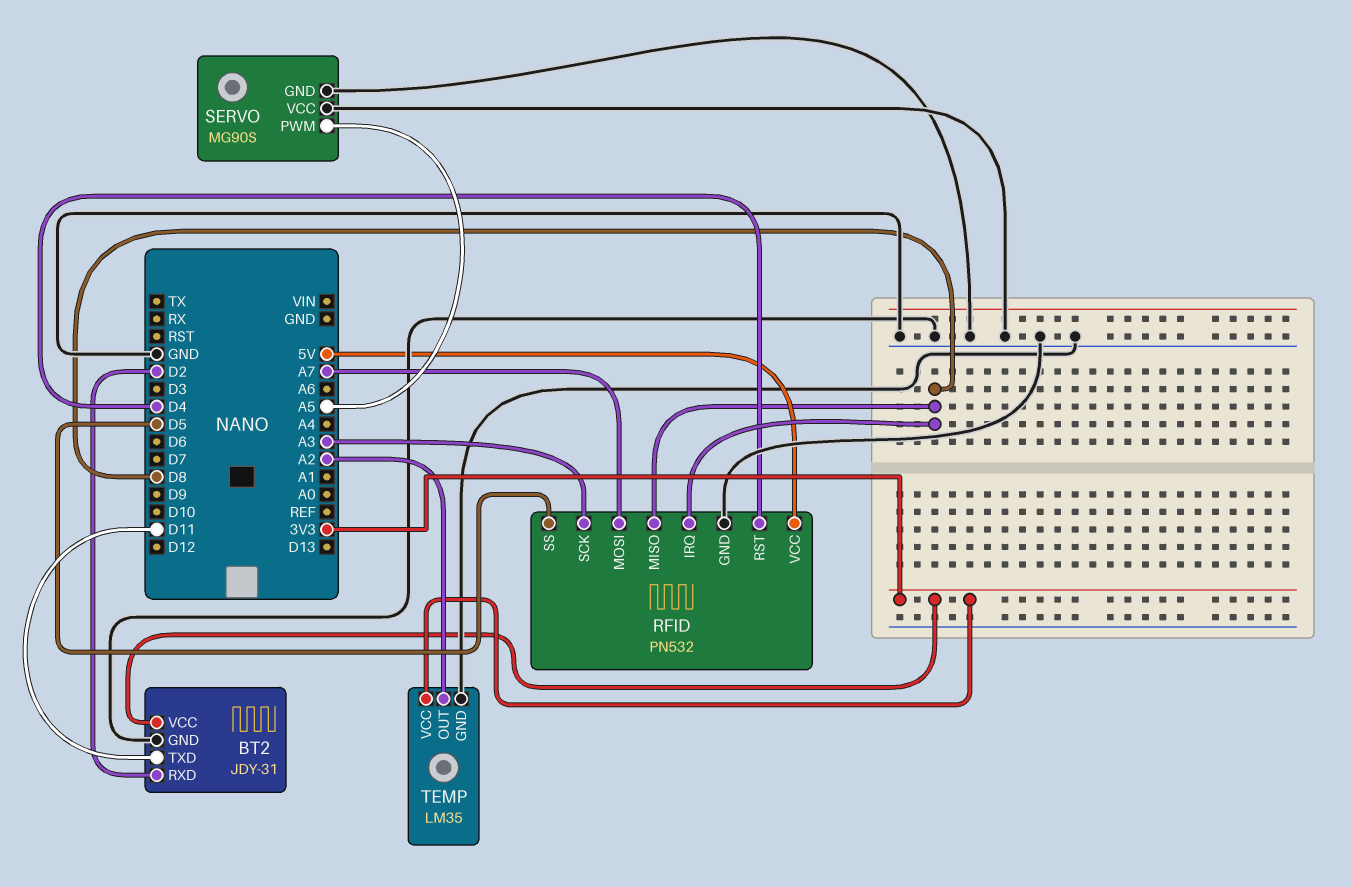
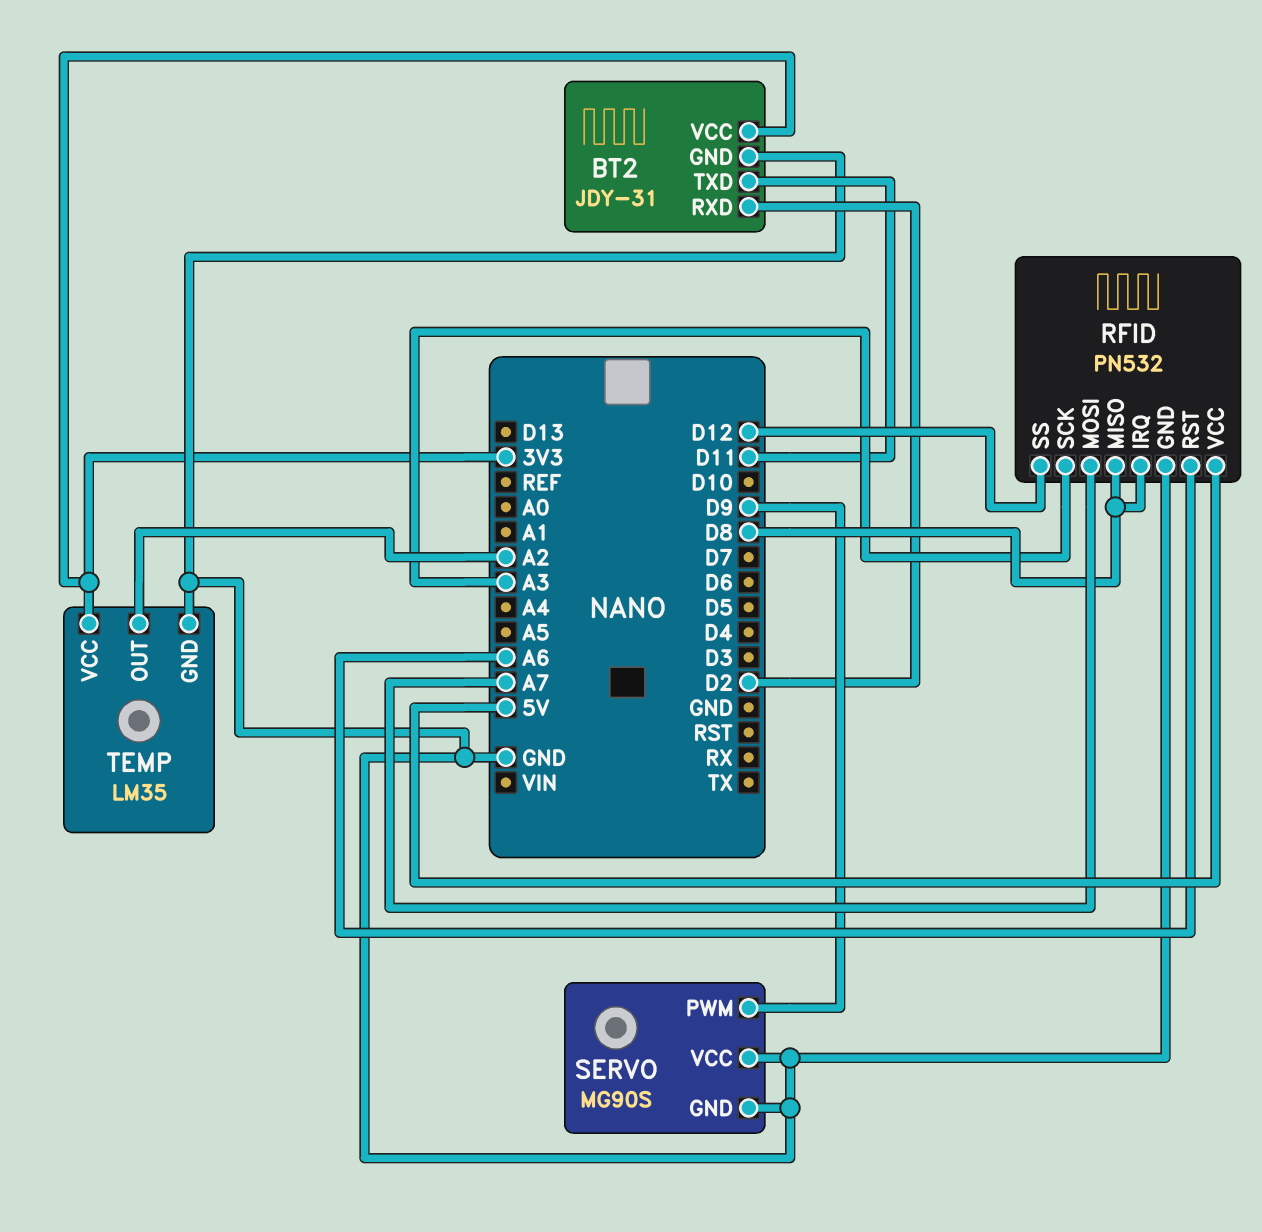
RFID pin RST: D4 -> A6
RFID pin SS: D5 -> D12
SERVO pin PWM: A5 -> D9

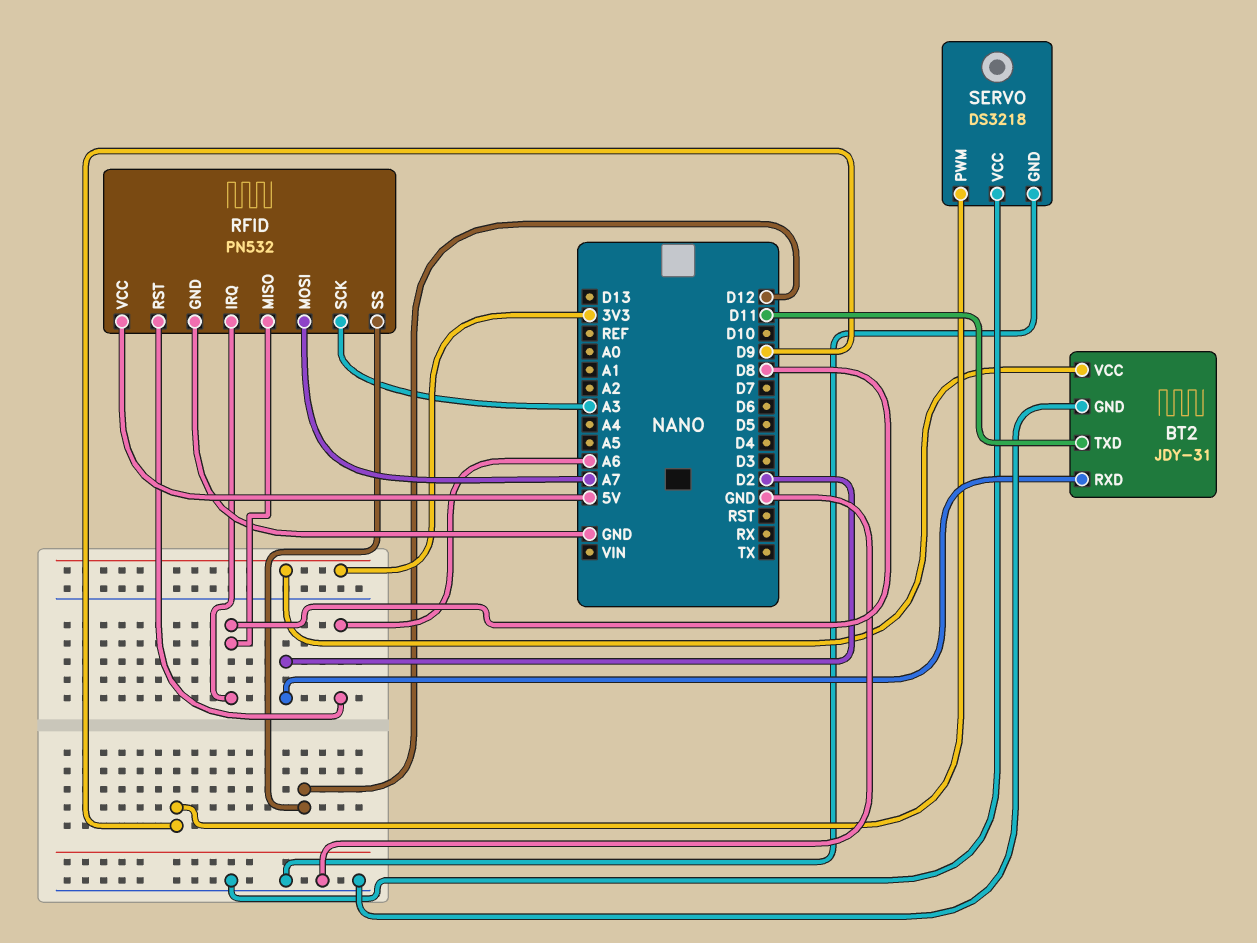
SERVO: MG90S -> DS3218
TEMP: LM35 -> none
TEMP pin GND: GND -> none
TEMP pin OUT: A2 -> none
TEMP pin VCC: 3V3 -> none

